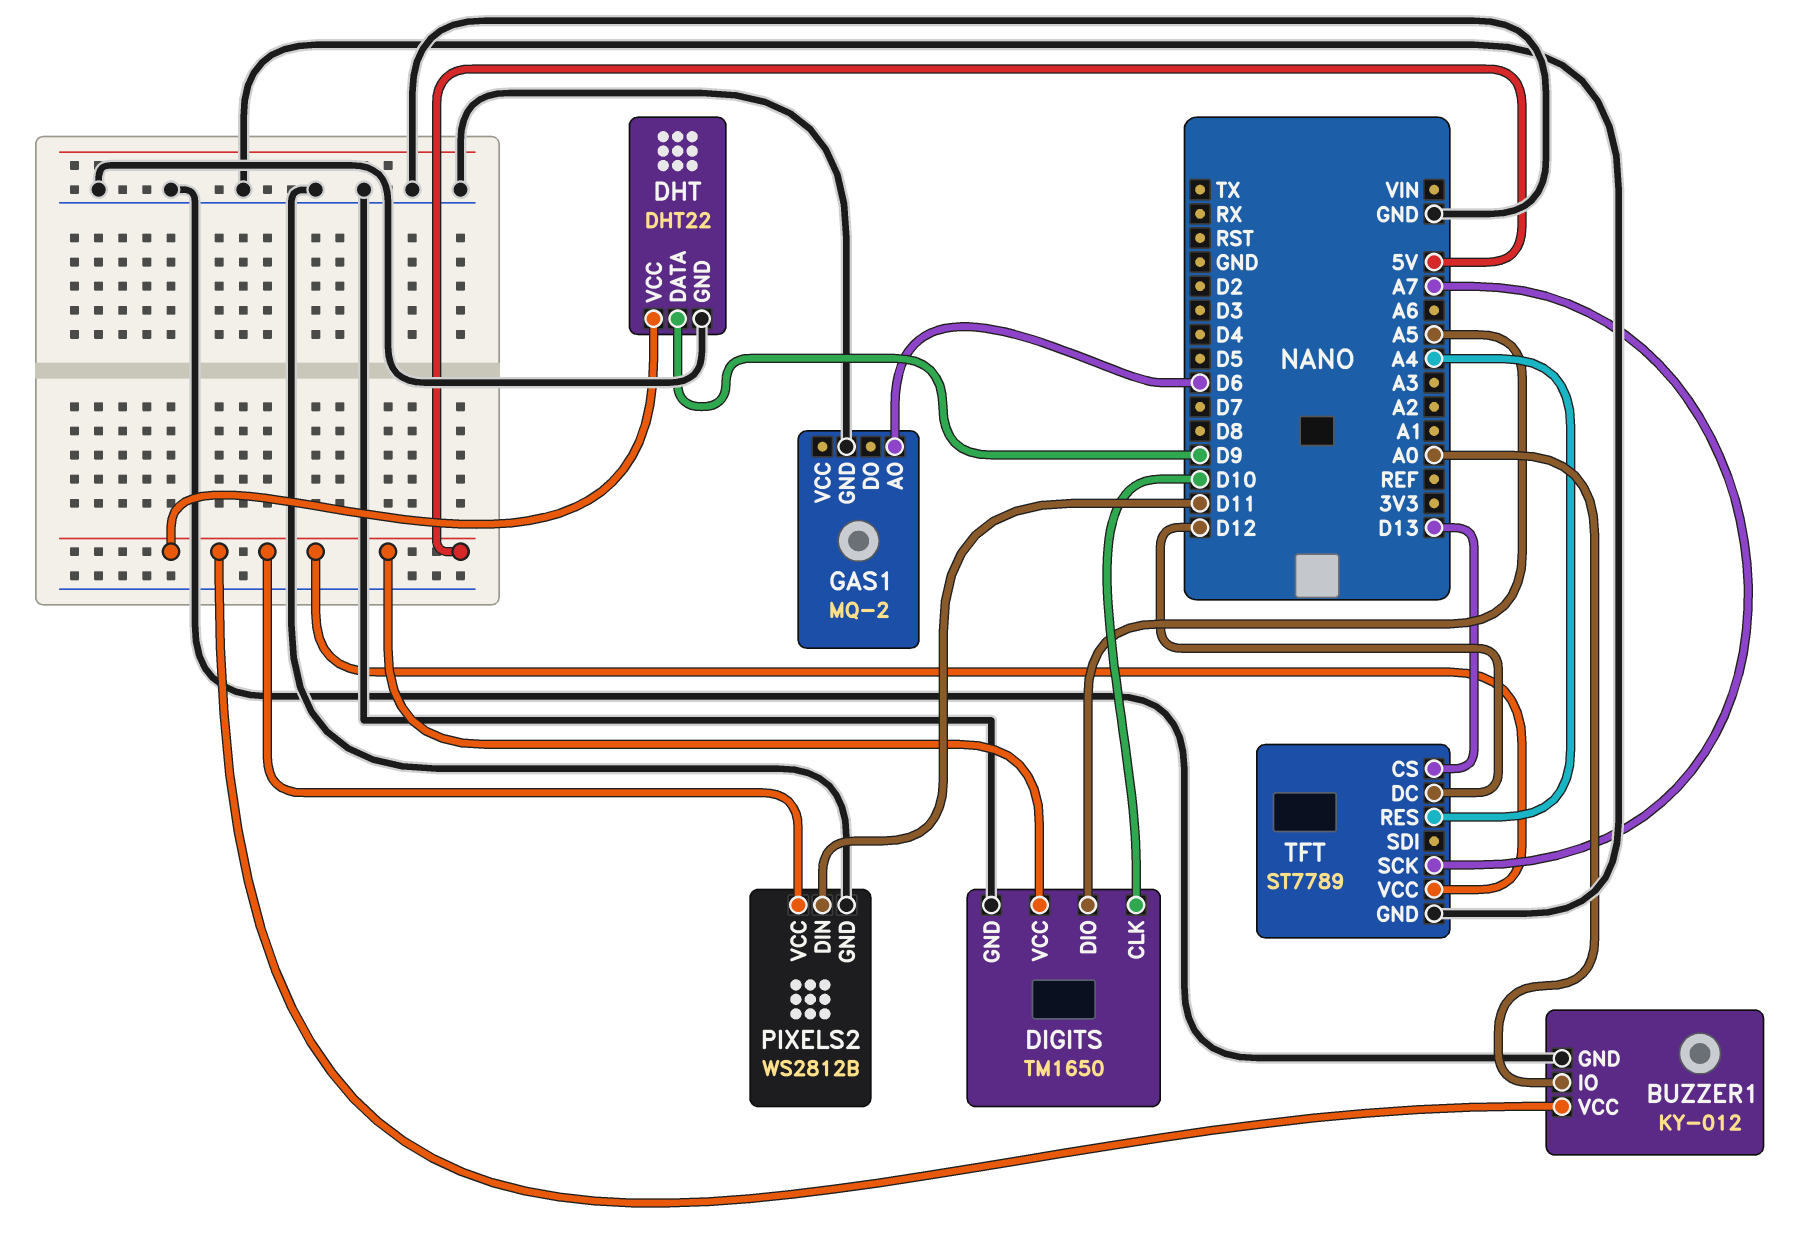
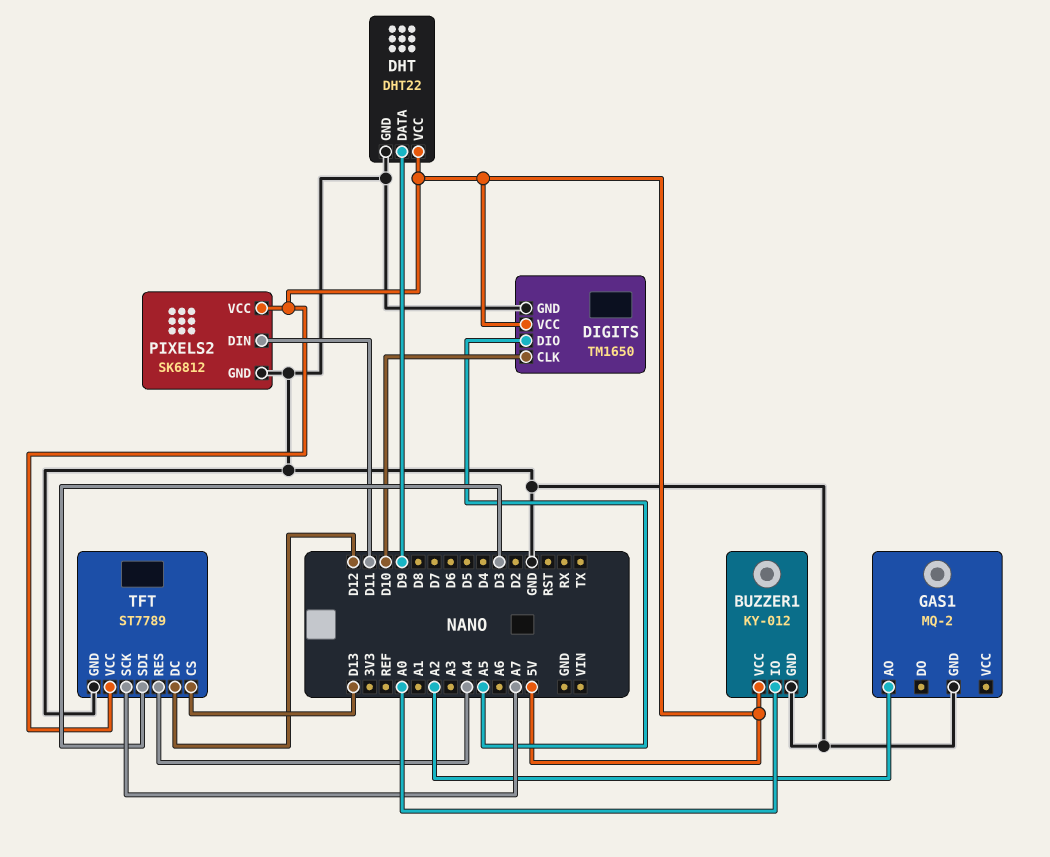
GAS1 pin AO: D6 -> A2
PIXELS2: WS2812B -> SK6812
TFT pin SDI: none -> D3

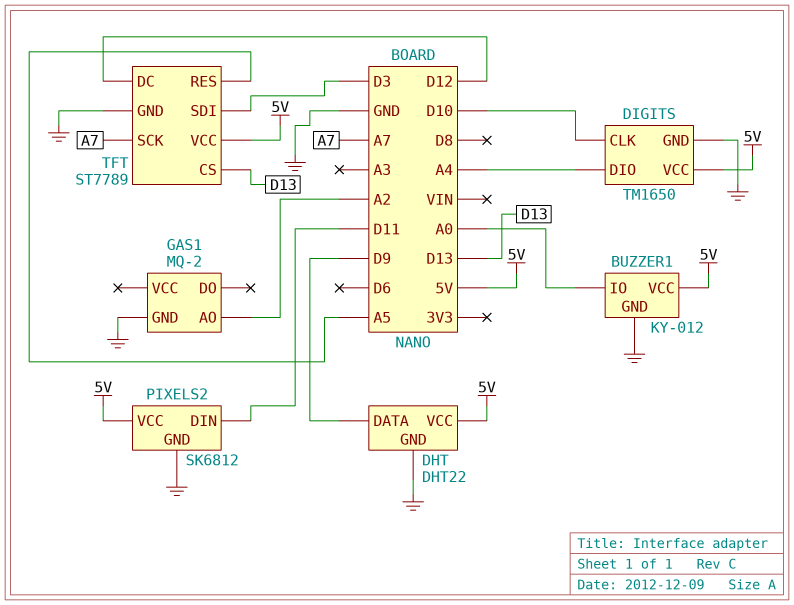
DIGITS pin DIO: A5 -> A4
TFT pin RES: A4 -> A5

